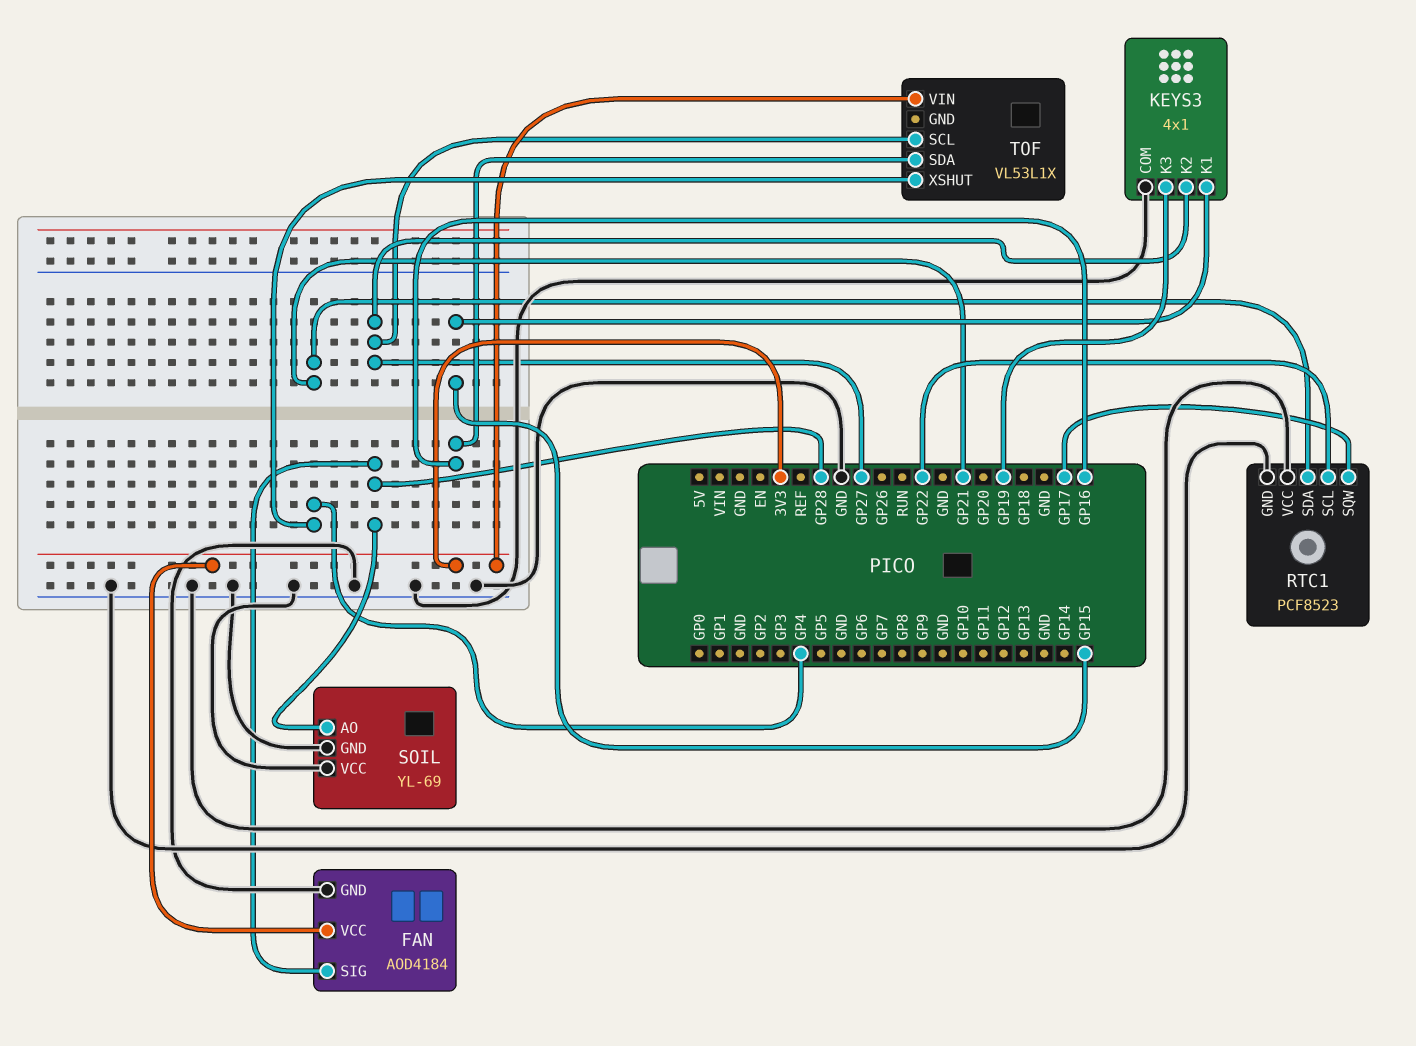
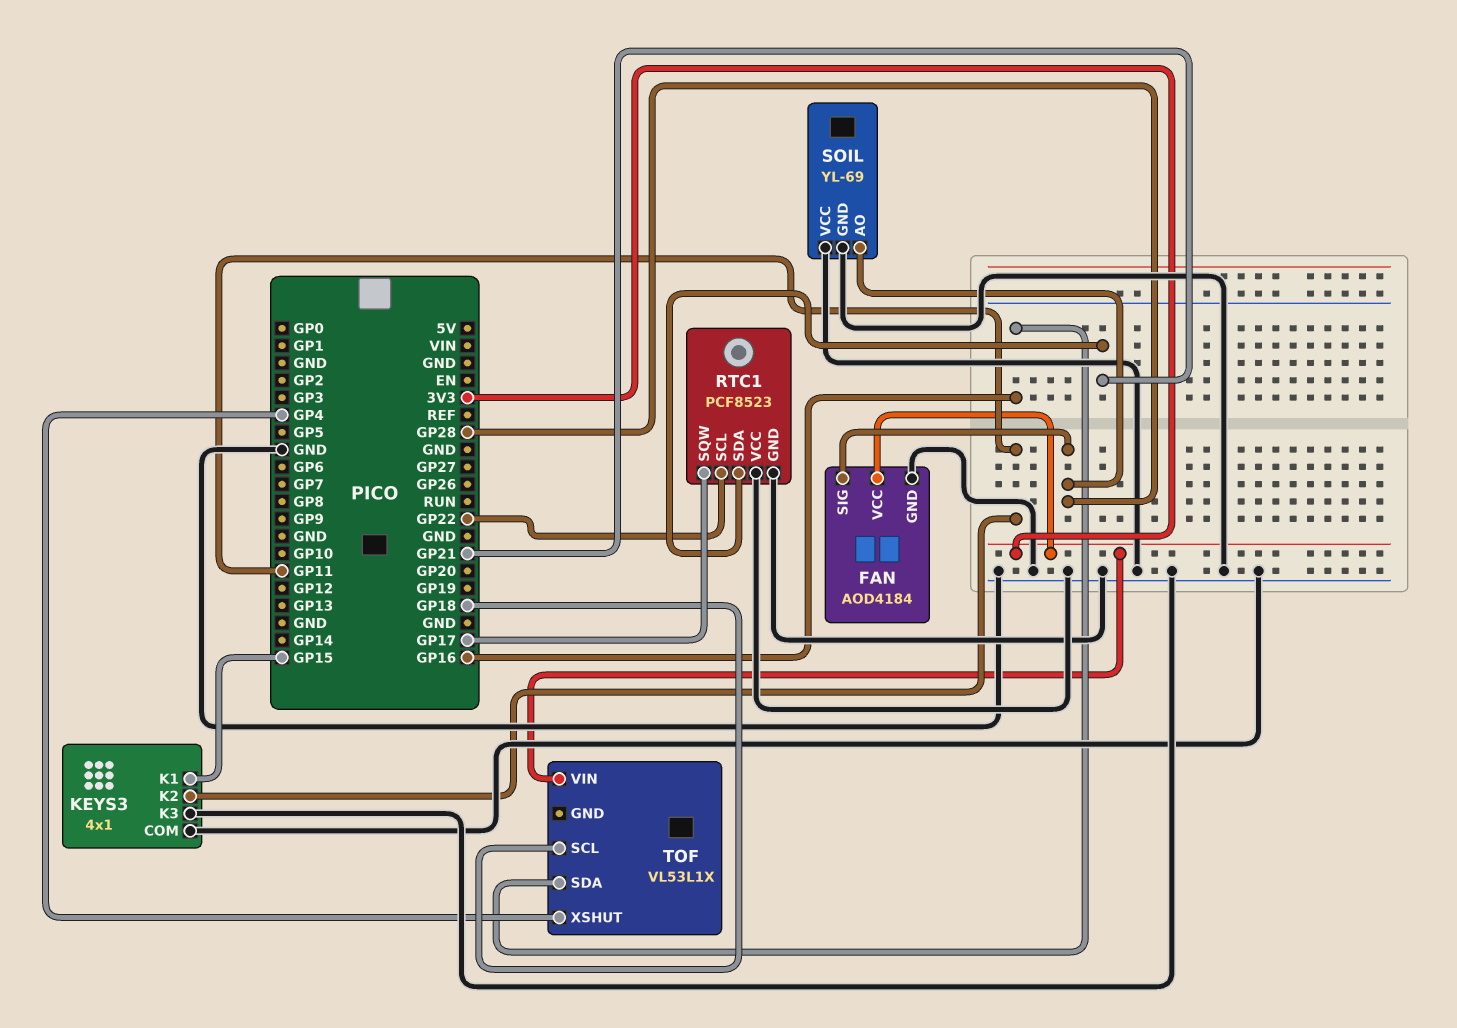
KEYS3 pin K2: GP27 -> GP11
KEYS3 pin K3: GP19 -> GND
TOF pin SCL: GP27 -> GP18

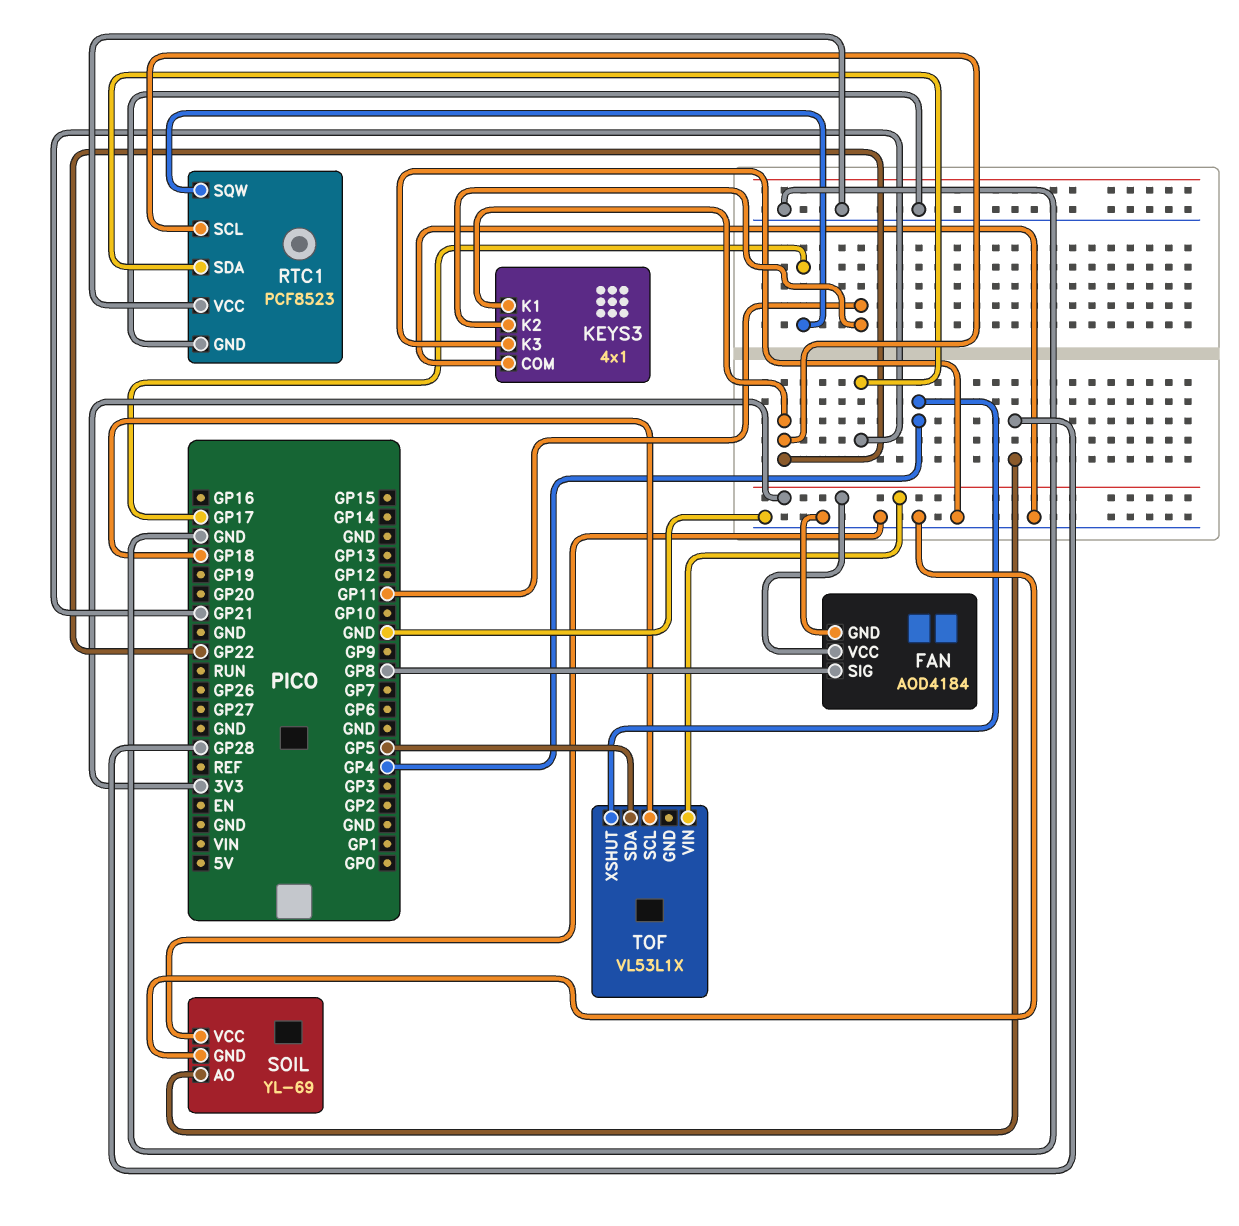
FAN pin SIG: GP28 -> GP8
KEYS3 pin K1: GP15 -> GP22
TOF pin SDA: GP16 -> GP5

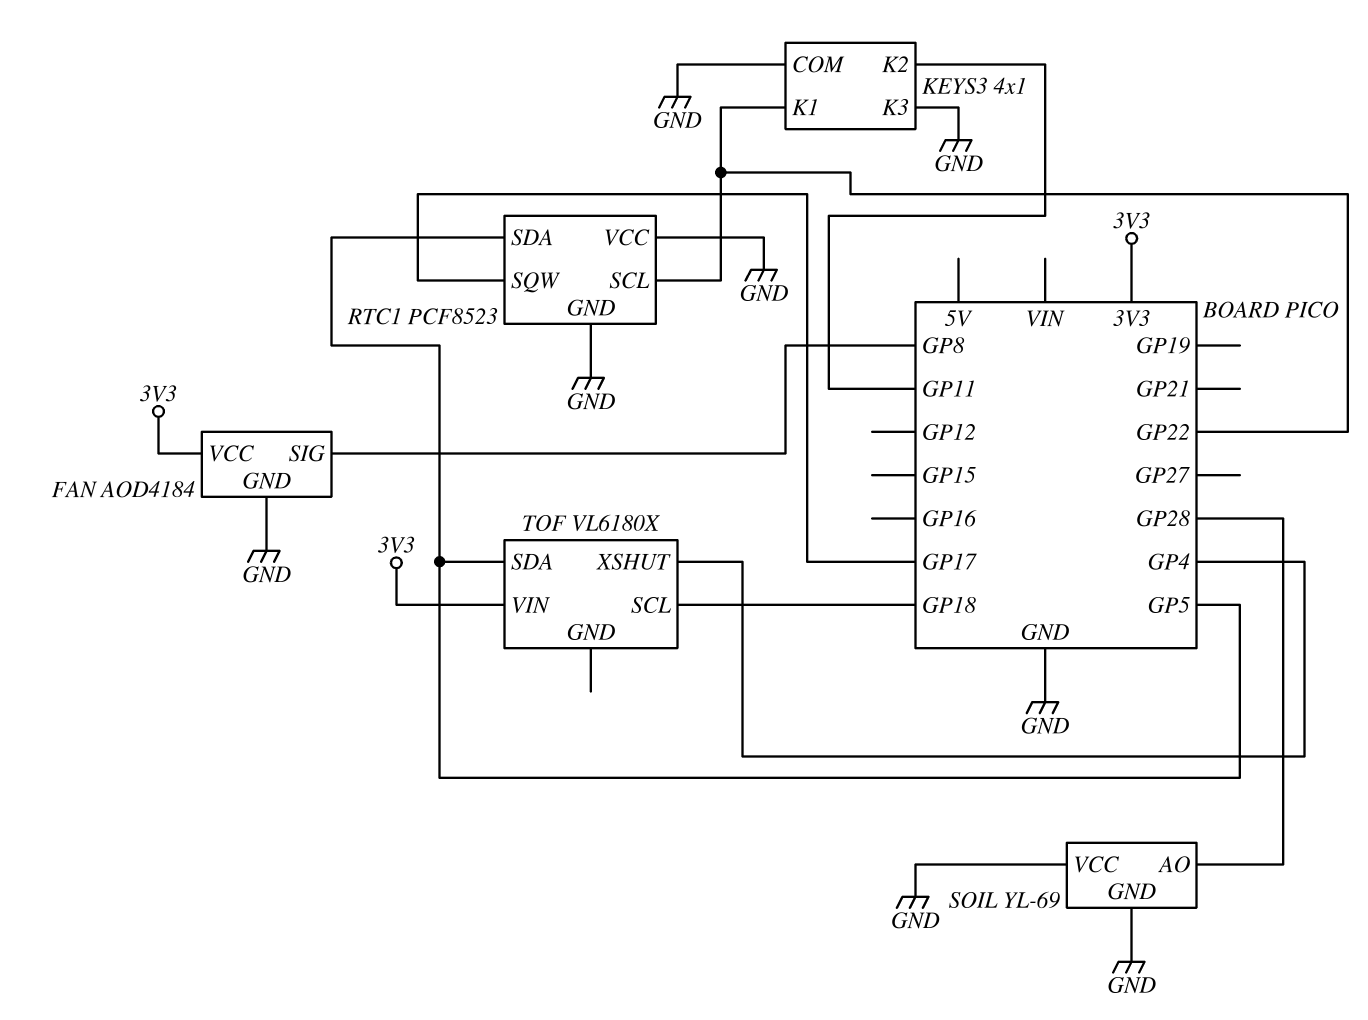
RTC1 pin SDA: GP21 -> GP5
TOF: VL53L1X -> VL6180X

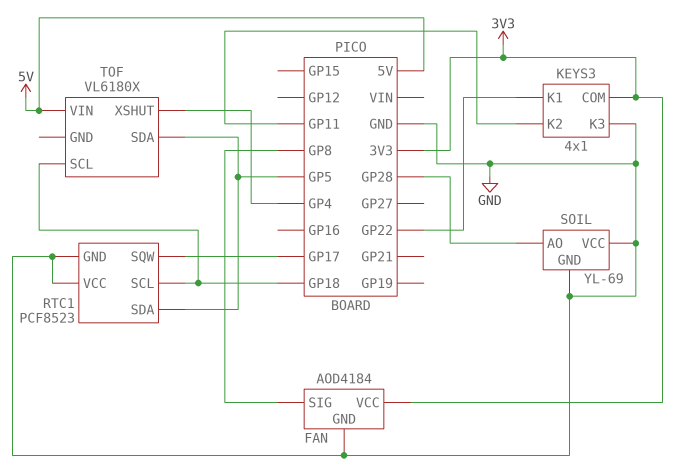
KEYS3 pin COM: GND -> 3V3
RTC1 pin SCL: GP22 -> GP18
TOF pin VIN: 3V3 -> 5V

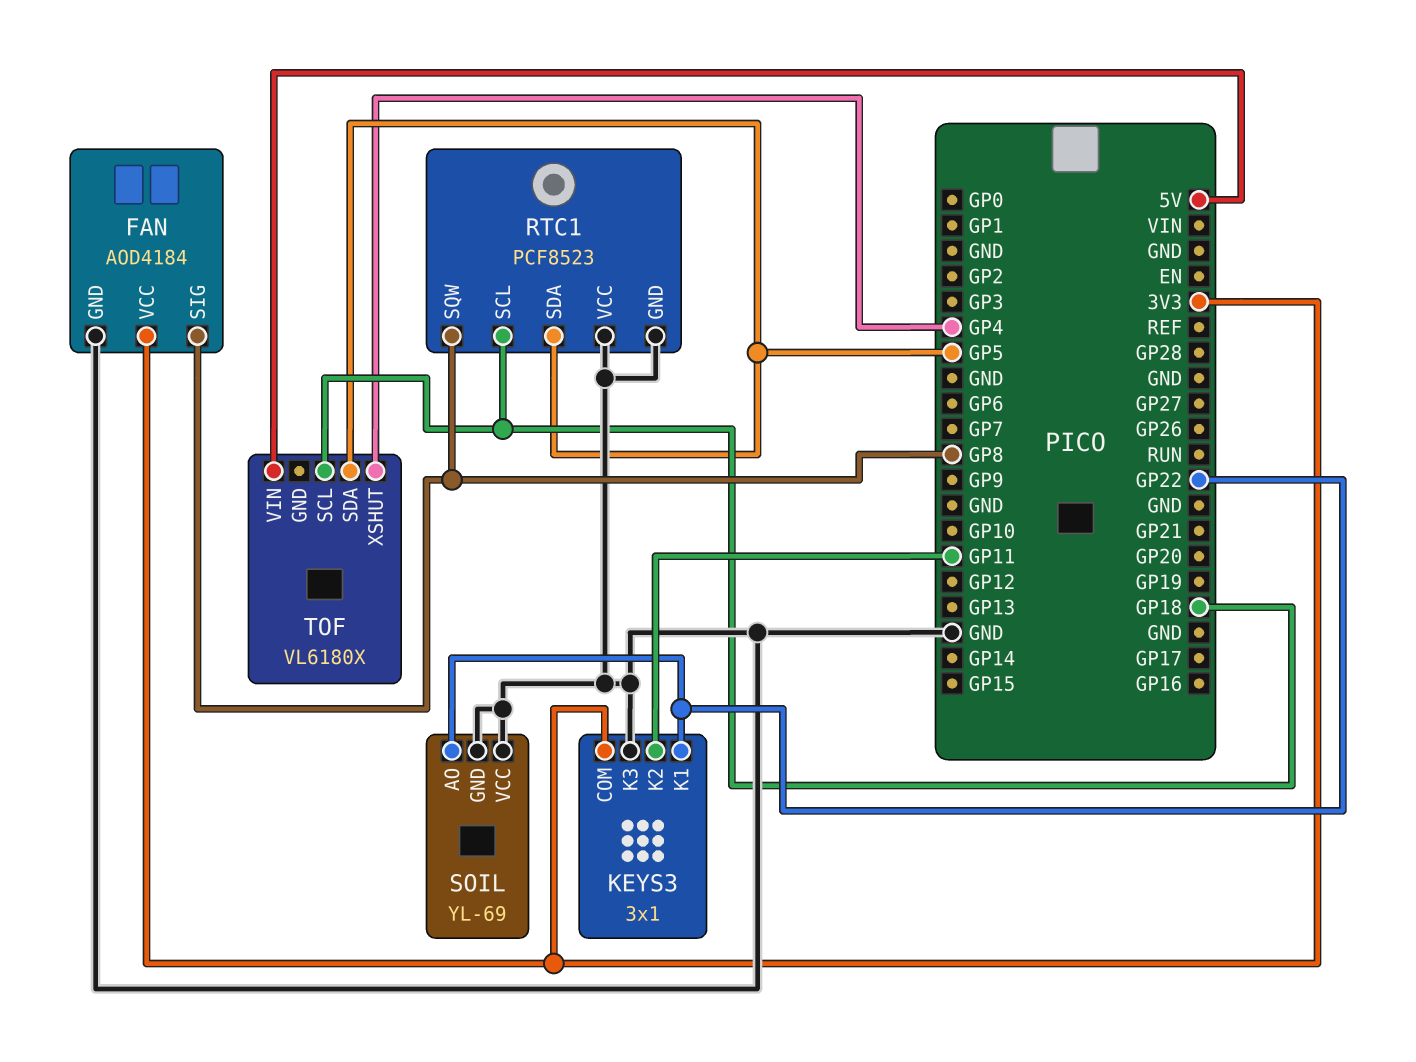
KEYS3: 4x1 -> 3x1
RTC1 pin SQW: GP17 -> GP8
SOIL pin AO: GP28 -> GP22

